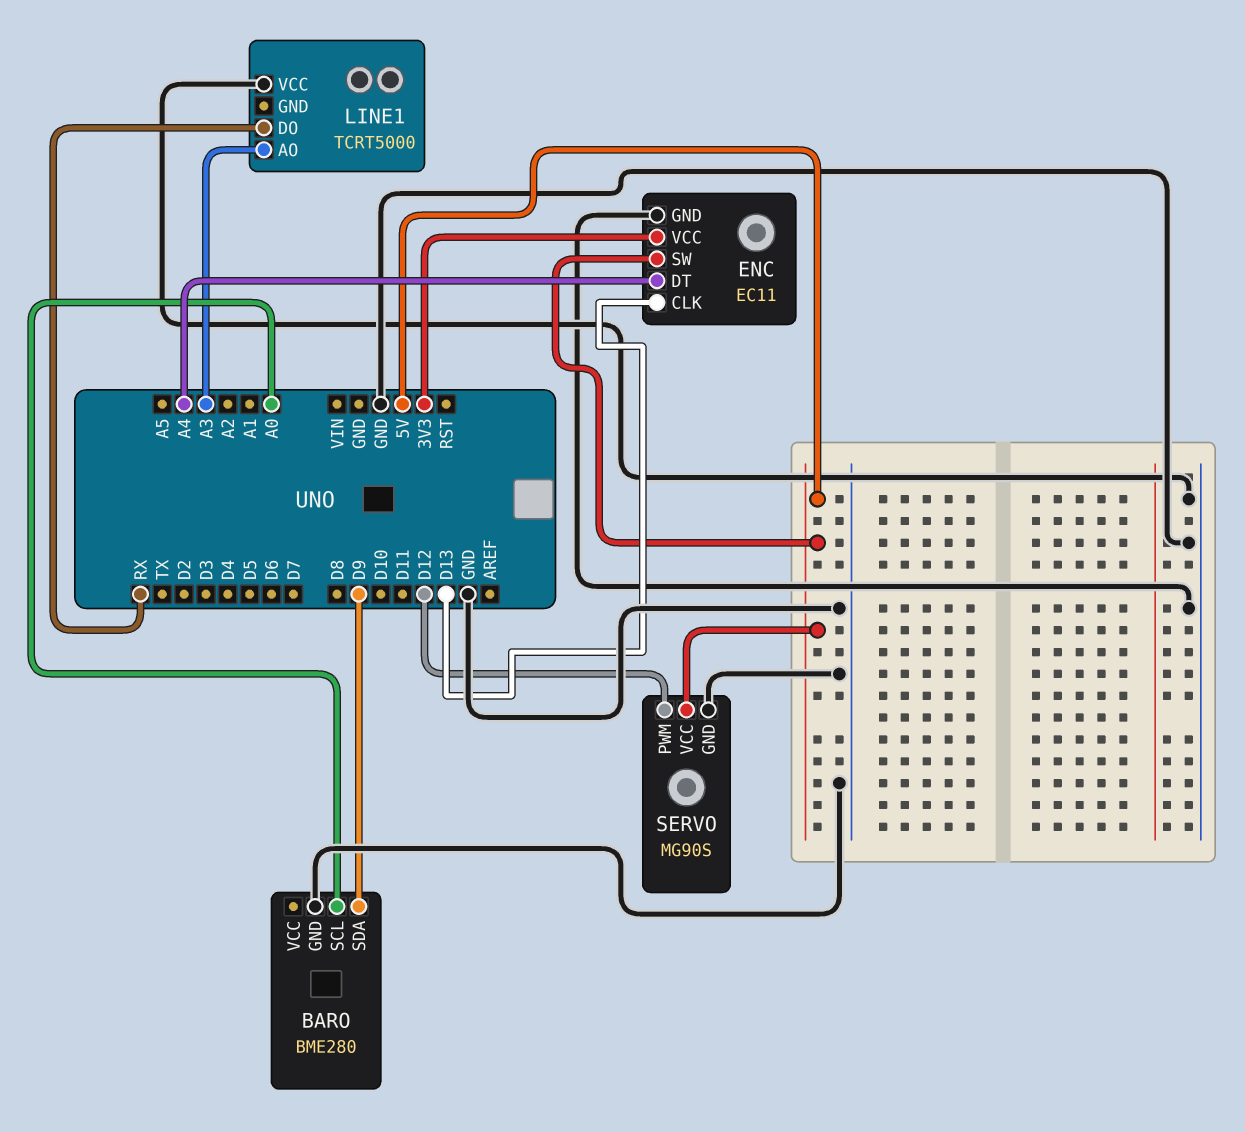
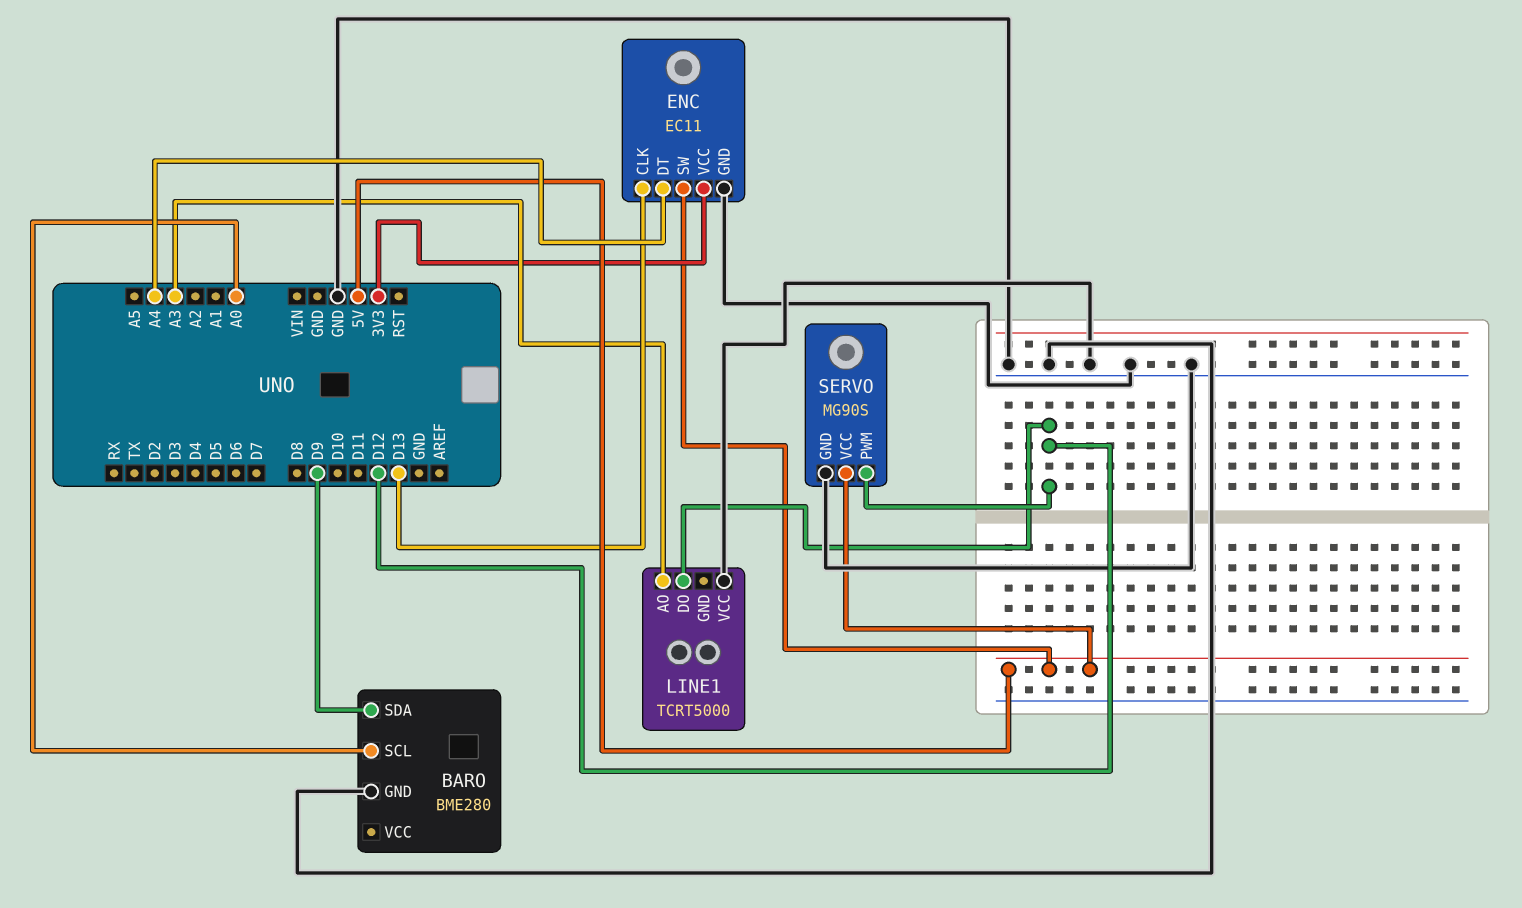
LINE1 pin DO: RX -> D12

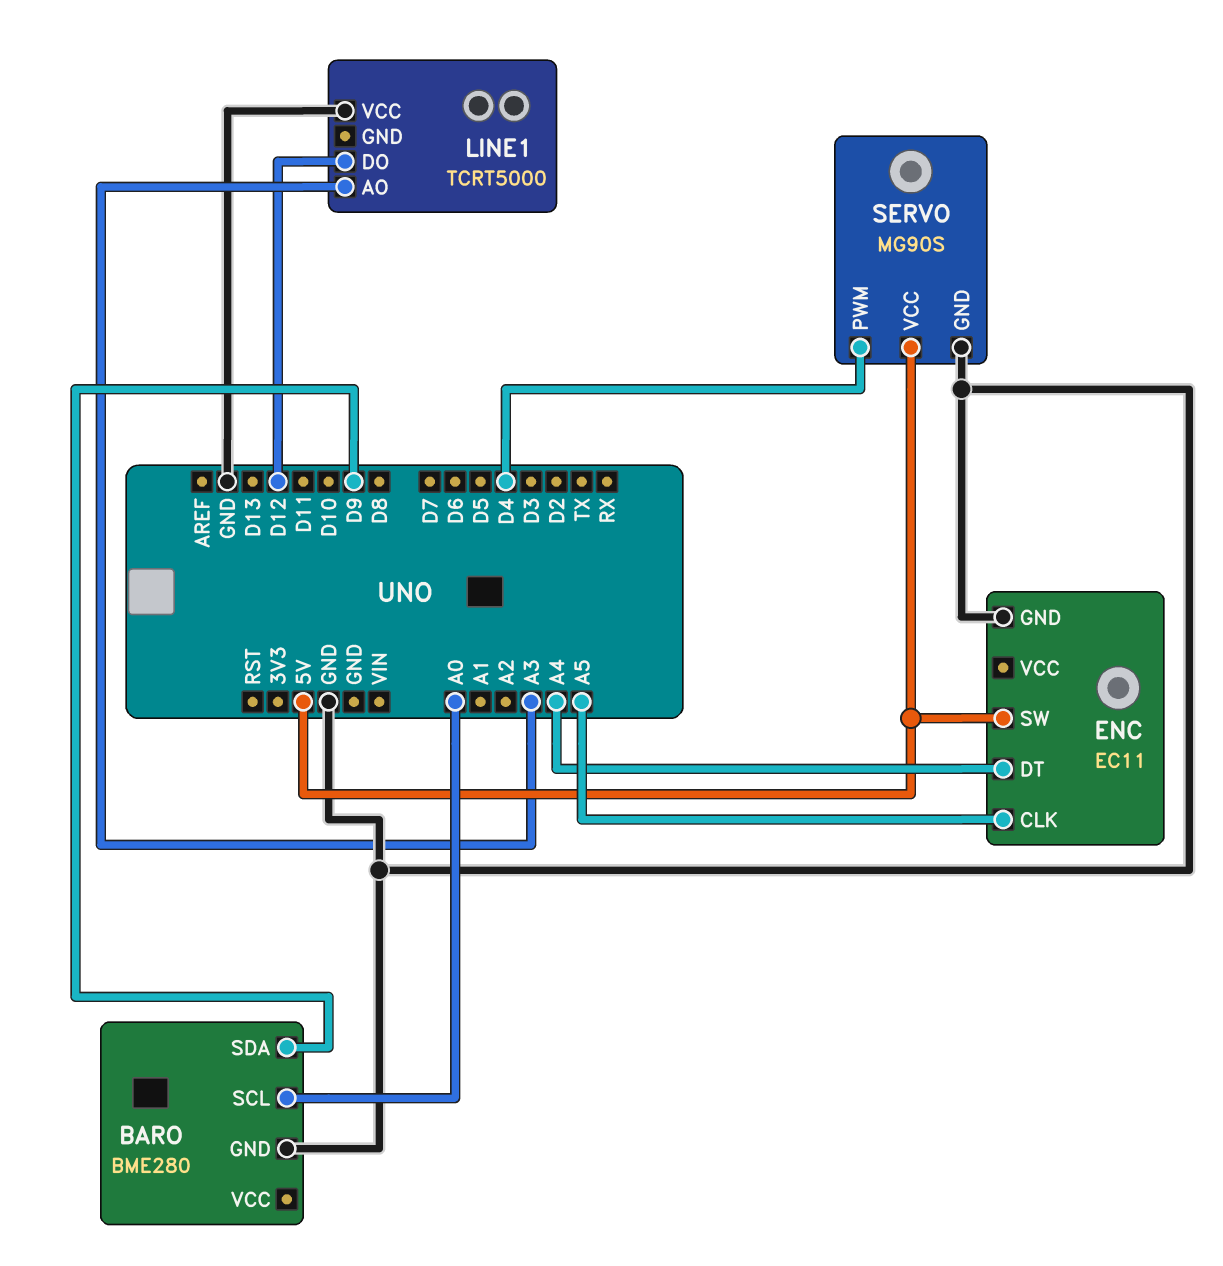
ENC pin CLK: D13 -> A5
ENC pin VCC: 3V3 -> none
SERVO pin PWM: D12 -> D4

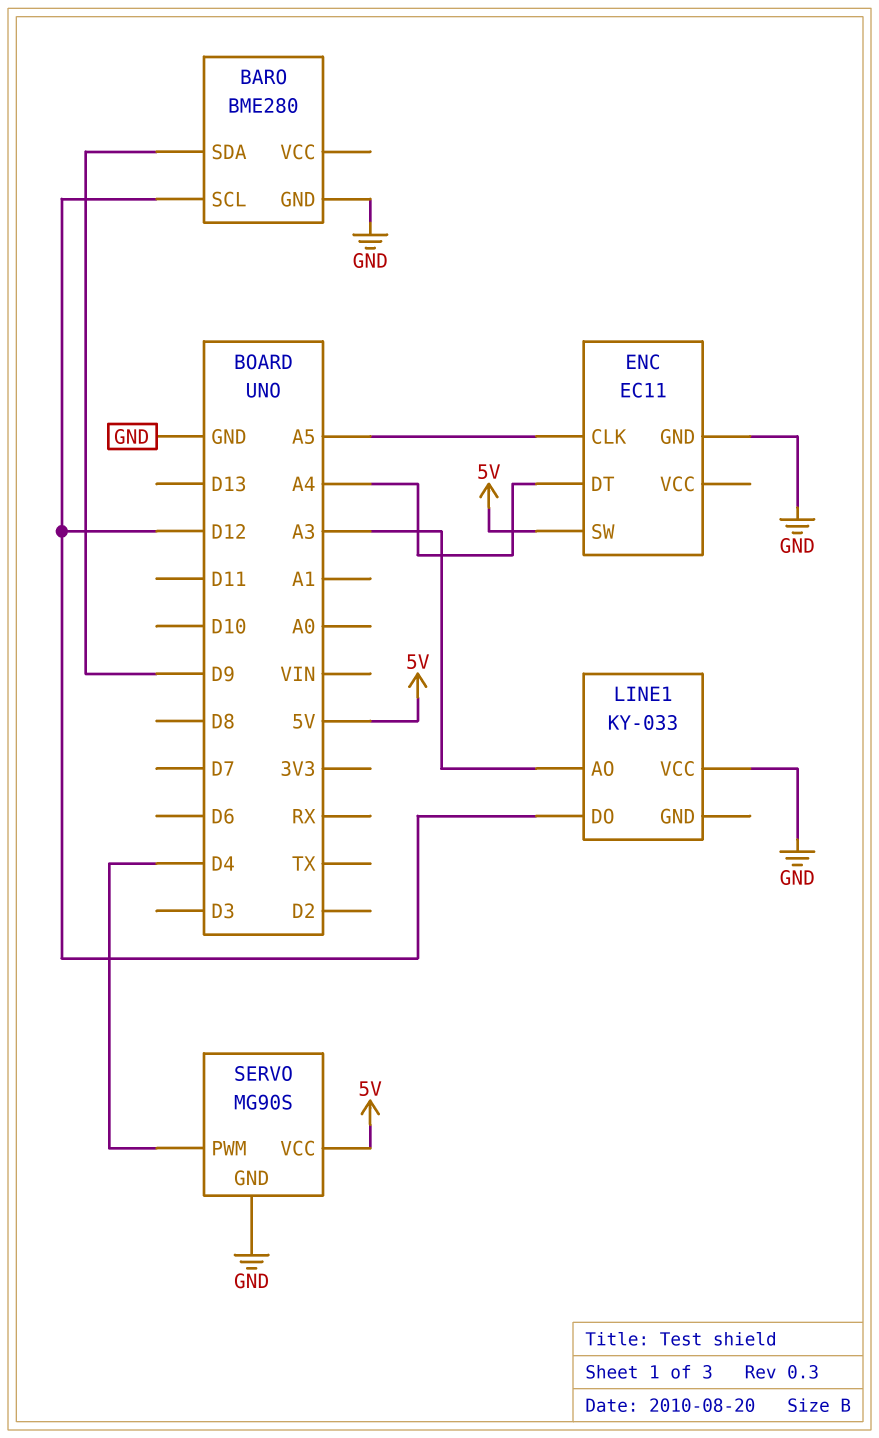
BARO pin SCL: A0 -> D12
LINE1: TCRT5000 -> KY-033

